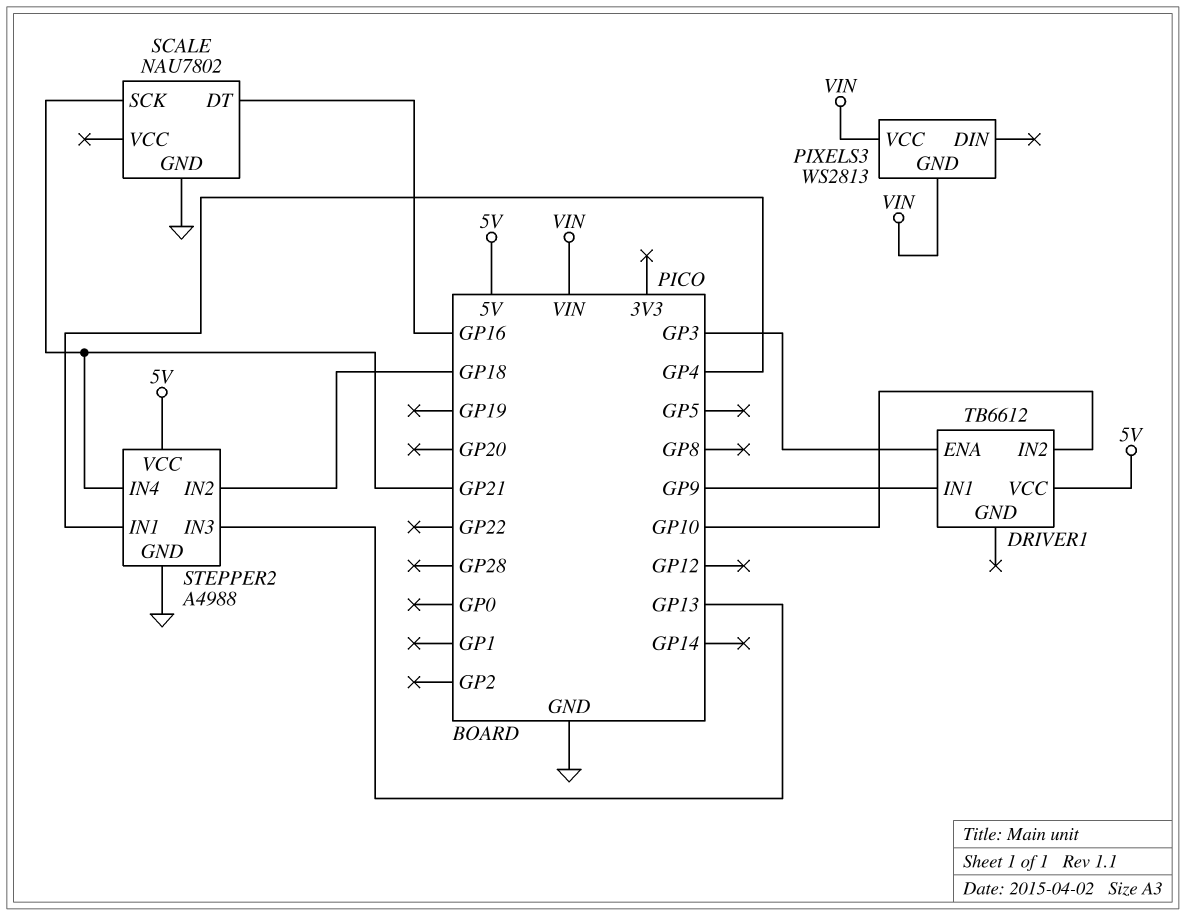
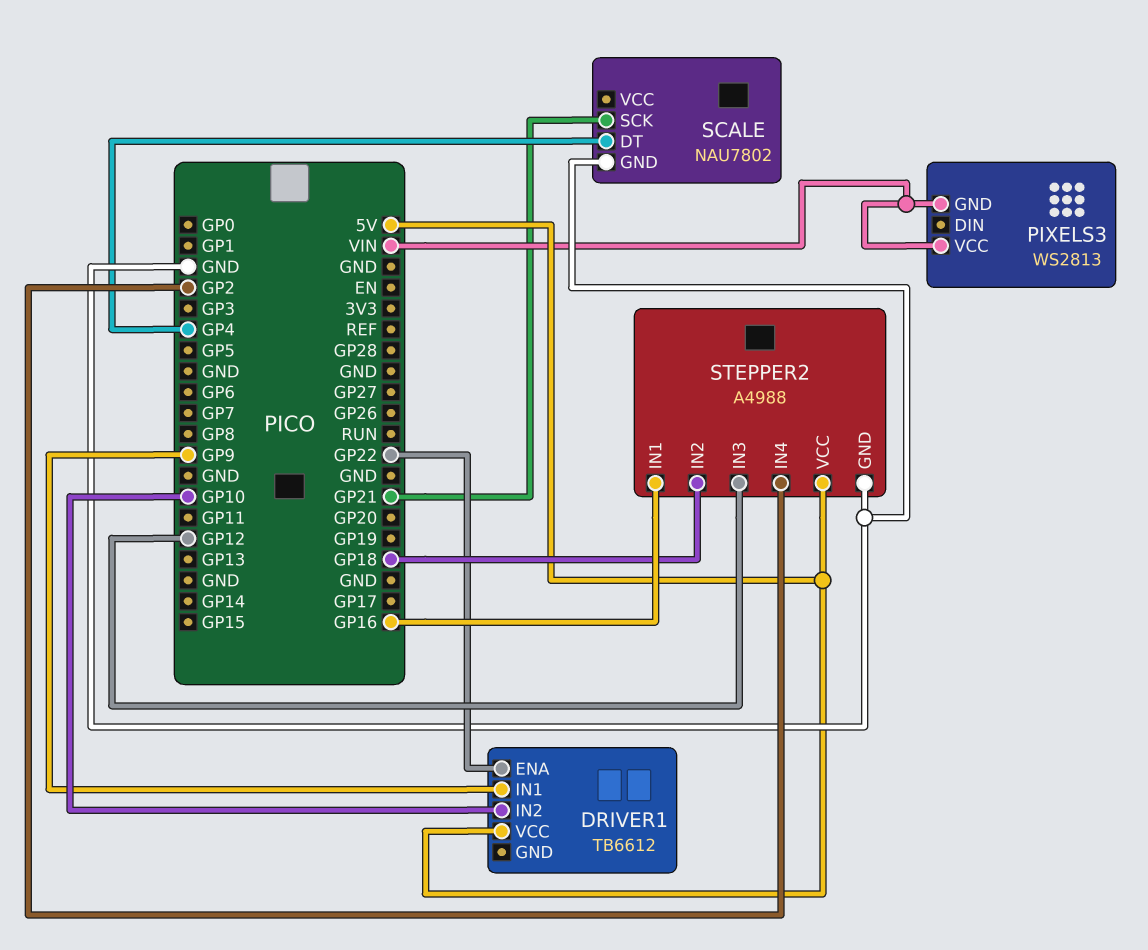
DRIVER1 pin ENA: GP3 -> GP22
SCALE pin DT: GP16 -> GP4
STEPPER2 pin IN1: GP4 -> GP16
STEPPER2 pin IN3: GP13 -> GP12
STEPPER2 pin IN4: GP21 -> GP2

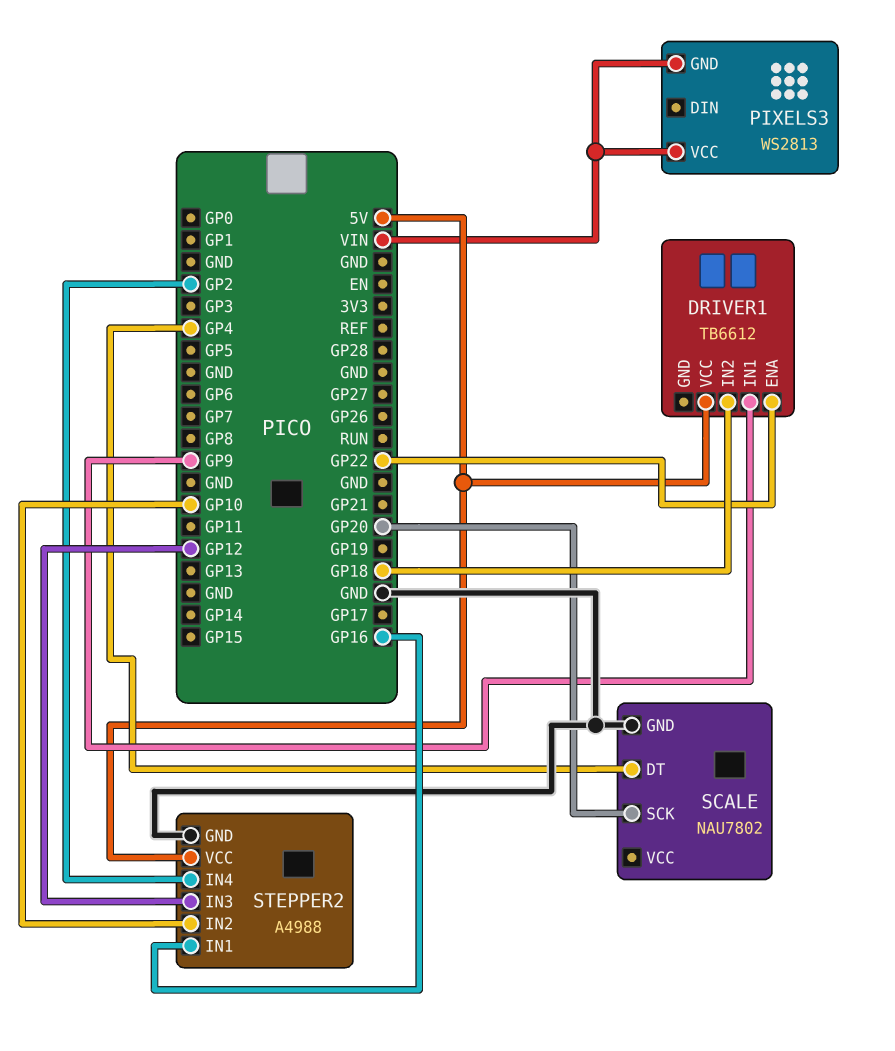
DRIVER1 pin IN2: GP10 -> GP18
SCALE pin SCK: GP21 -> GP20
STEPPER2 pin IN2: GP18 -> GP10

